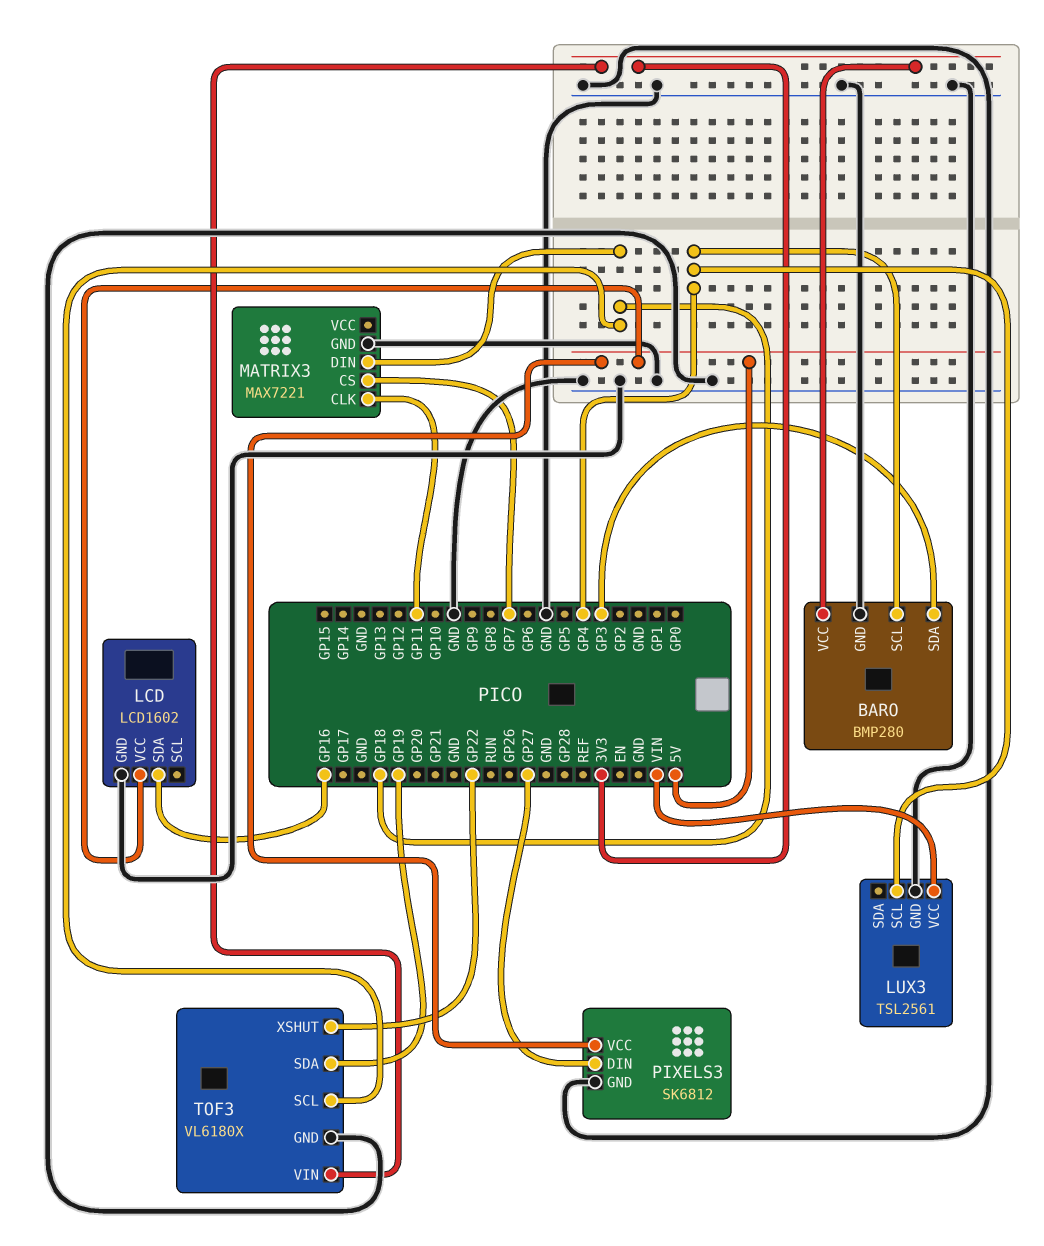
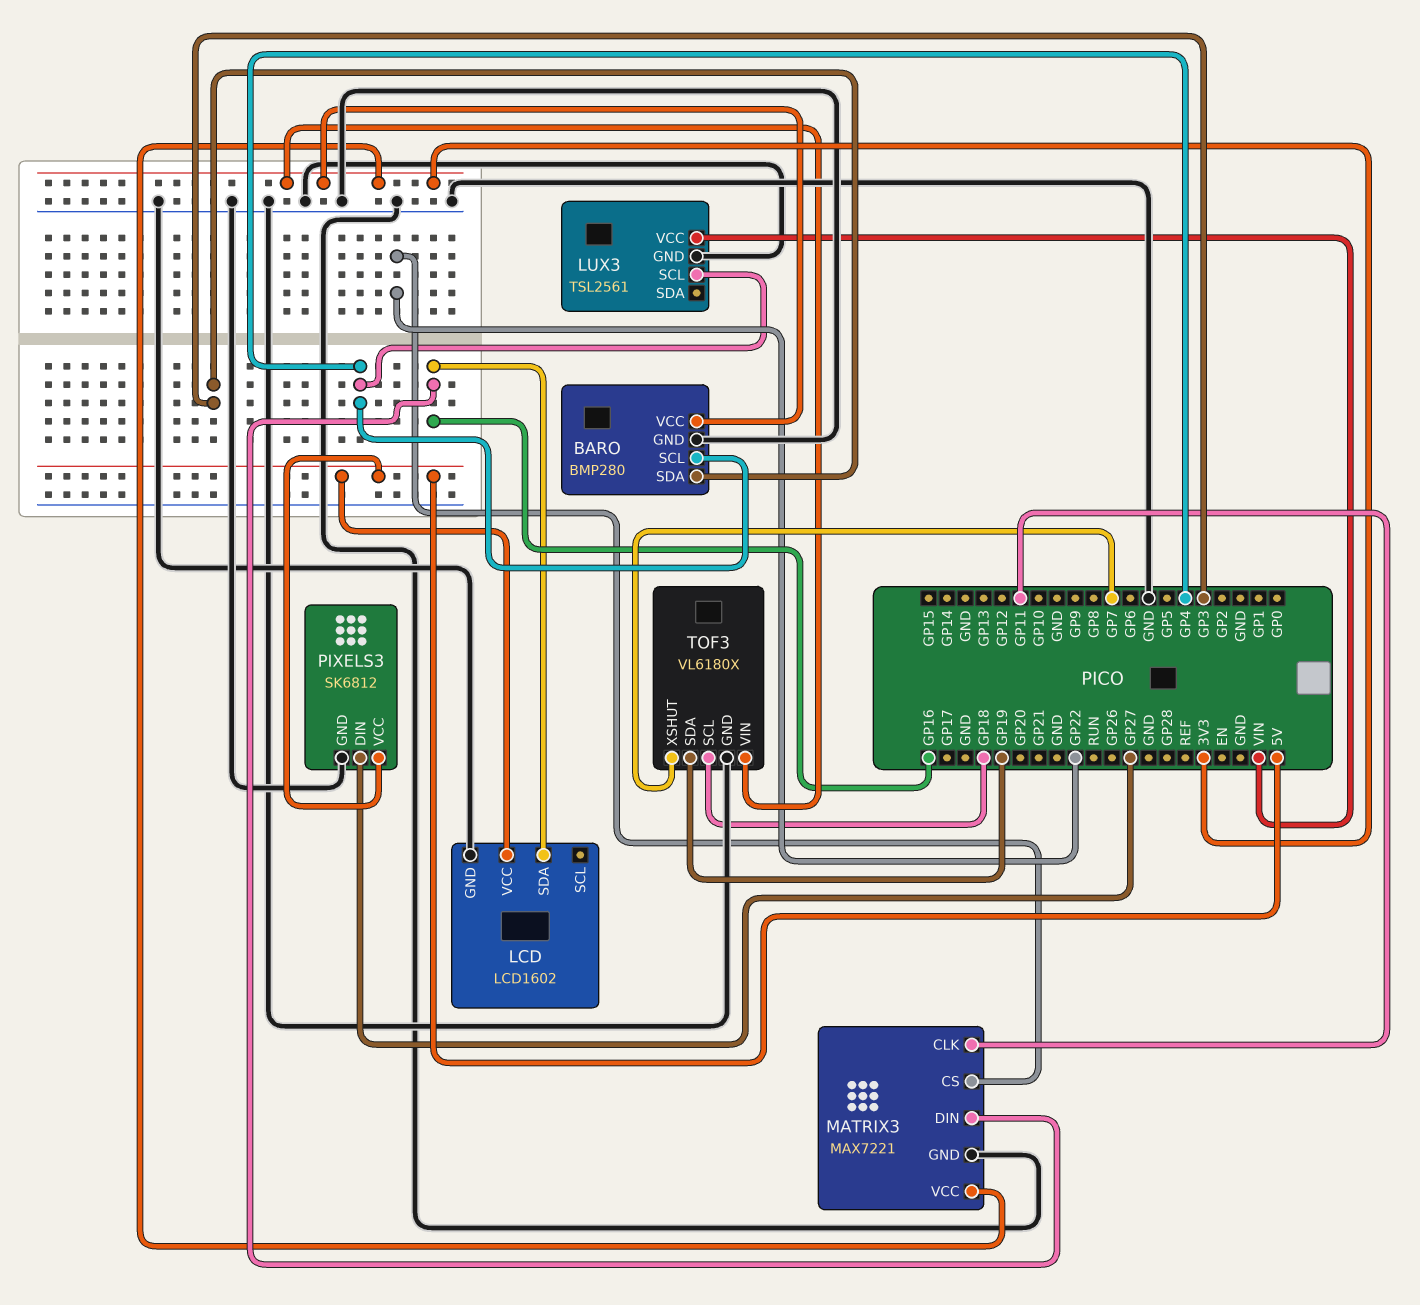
MATRIX3 pin CS: GP7 -> GP22
MATRIX3 pin DIN: GP18 -> GP16
MATRIX3 pin VCC: none -> 3V3
TOF3 pin XSHUT: GP22 -> GP7

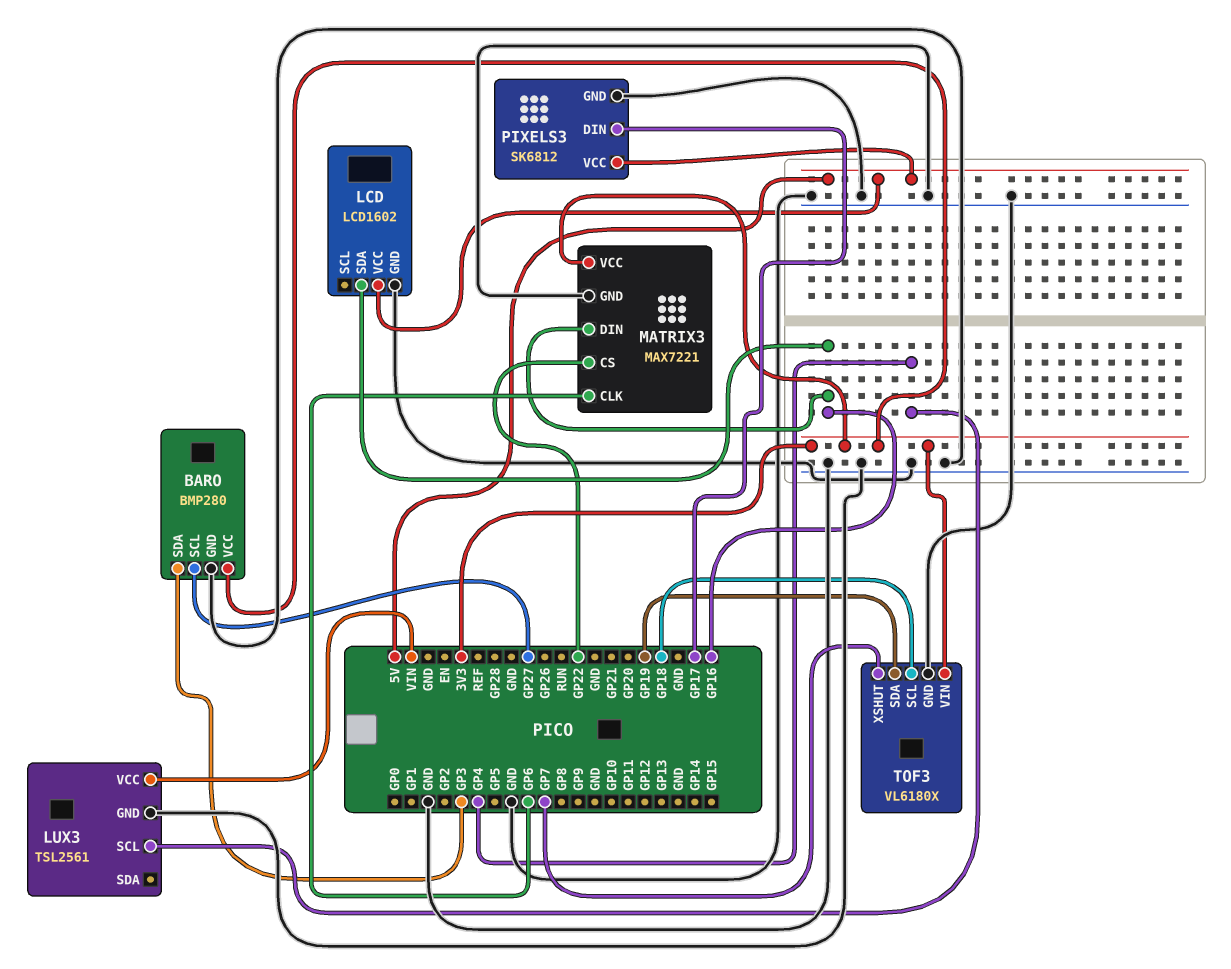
BARO pin SCL: GP4 -> GP27
MATRIX3 pin CLK: GP11 -> GP6
PIXELS3 pin DIN: GP27 -> GP17

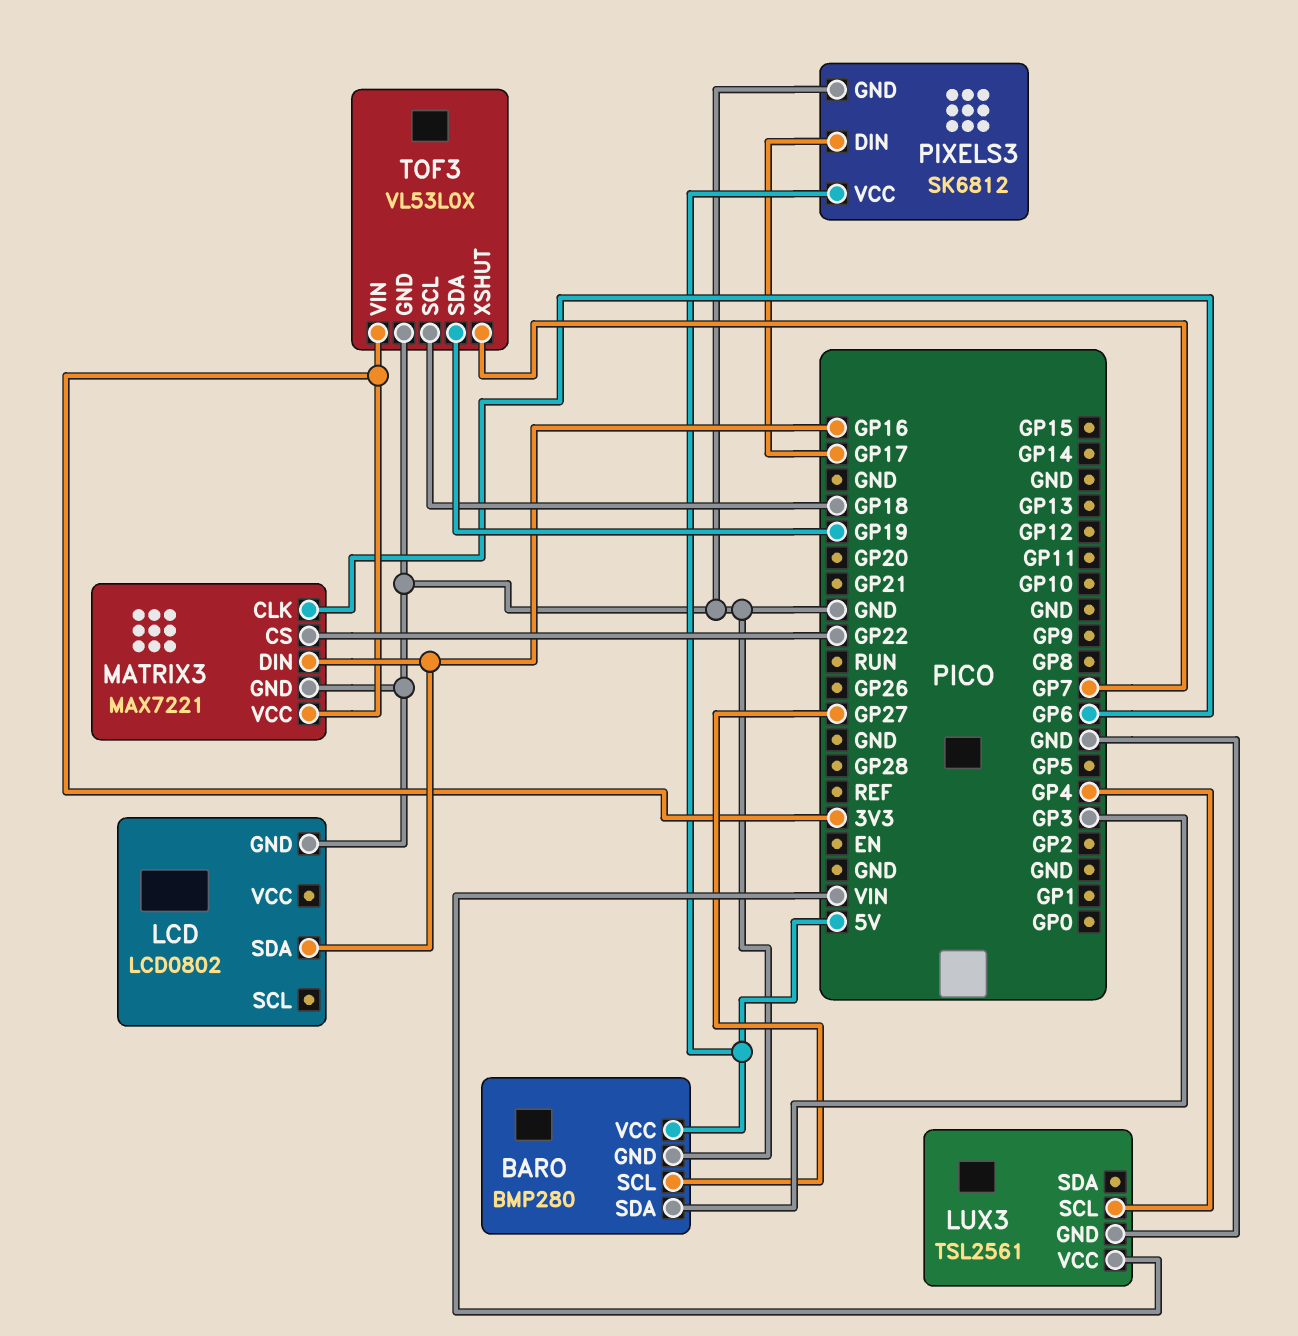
BARO pin VCC: 3V3 -> 5V
LCD: LCD1602 -> LCD0802
LCD pin VCC: 5V -> none
TOF3: VL6180X -> VL53L0X

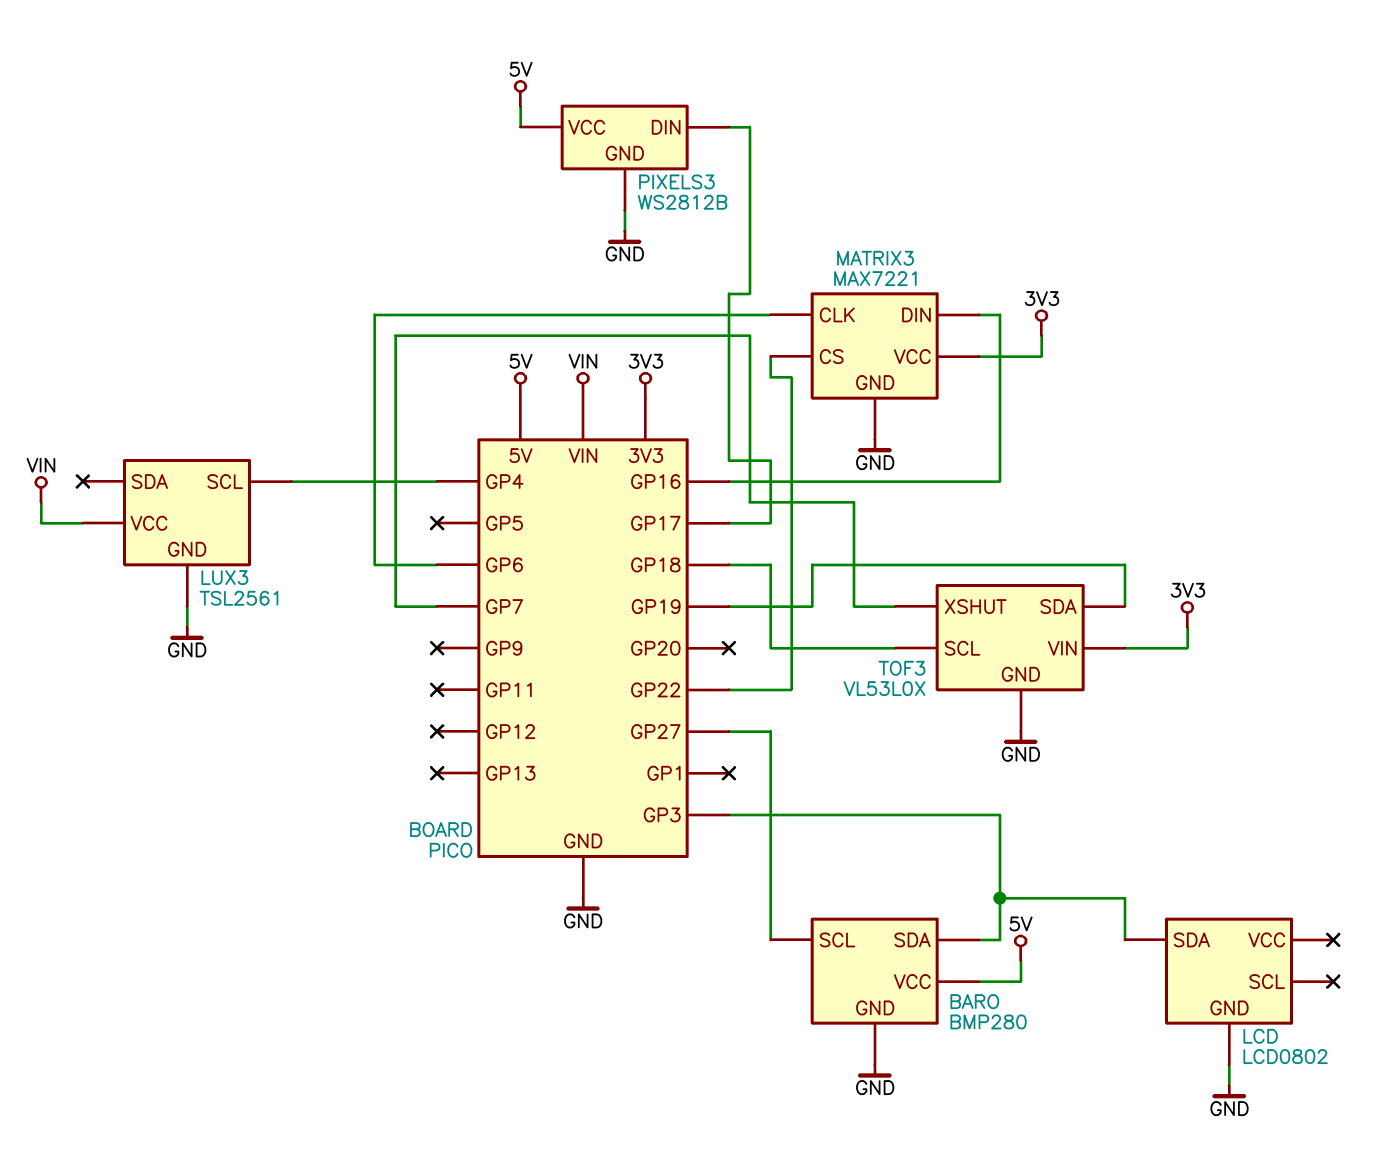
LCD pin SDA: GP16 -> GP3
PIXELS3: SK6812 -> WS2812B

